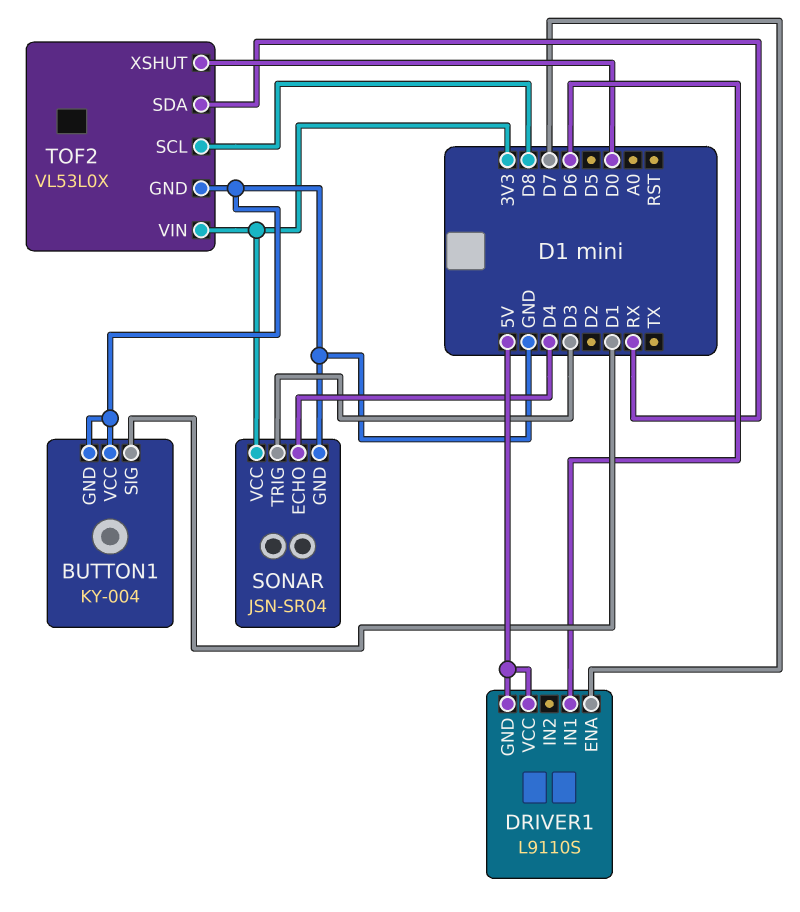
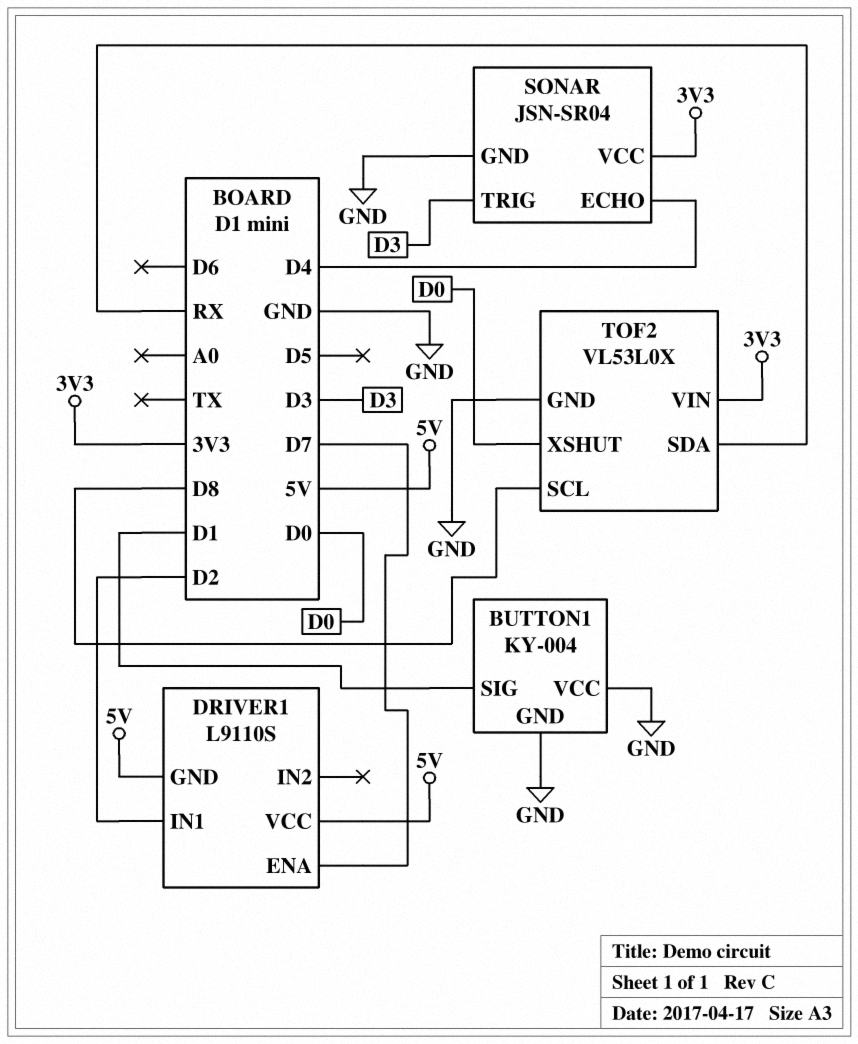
DRIVER1 pin IN1: D6 -> D2

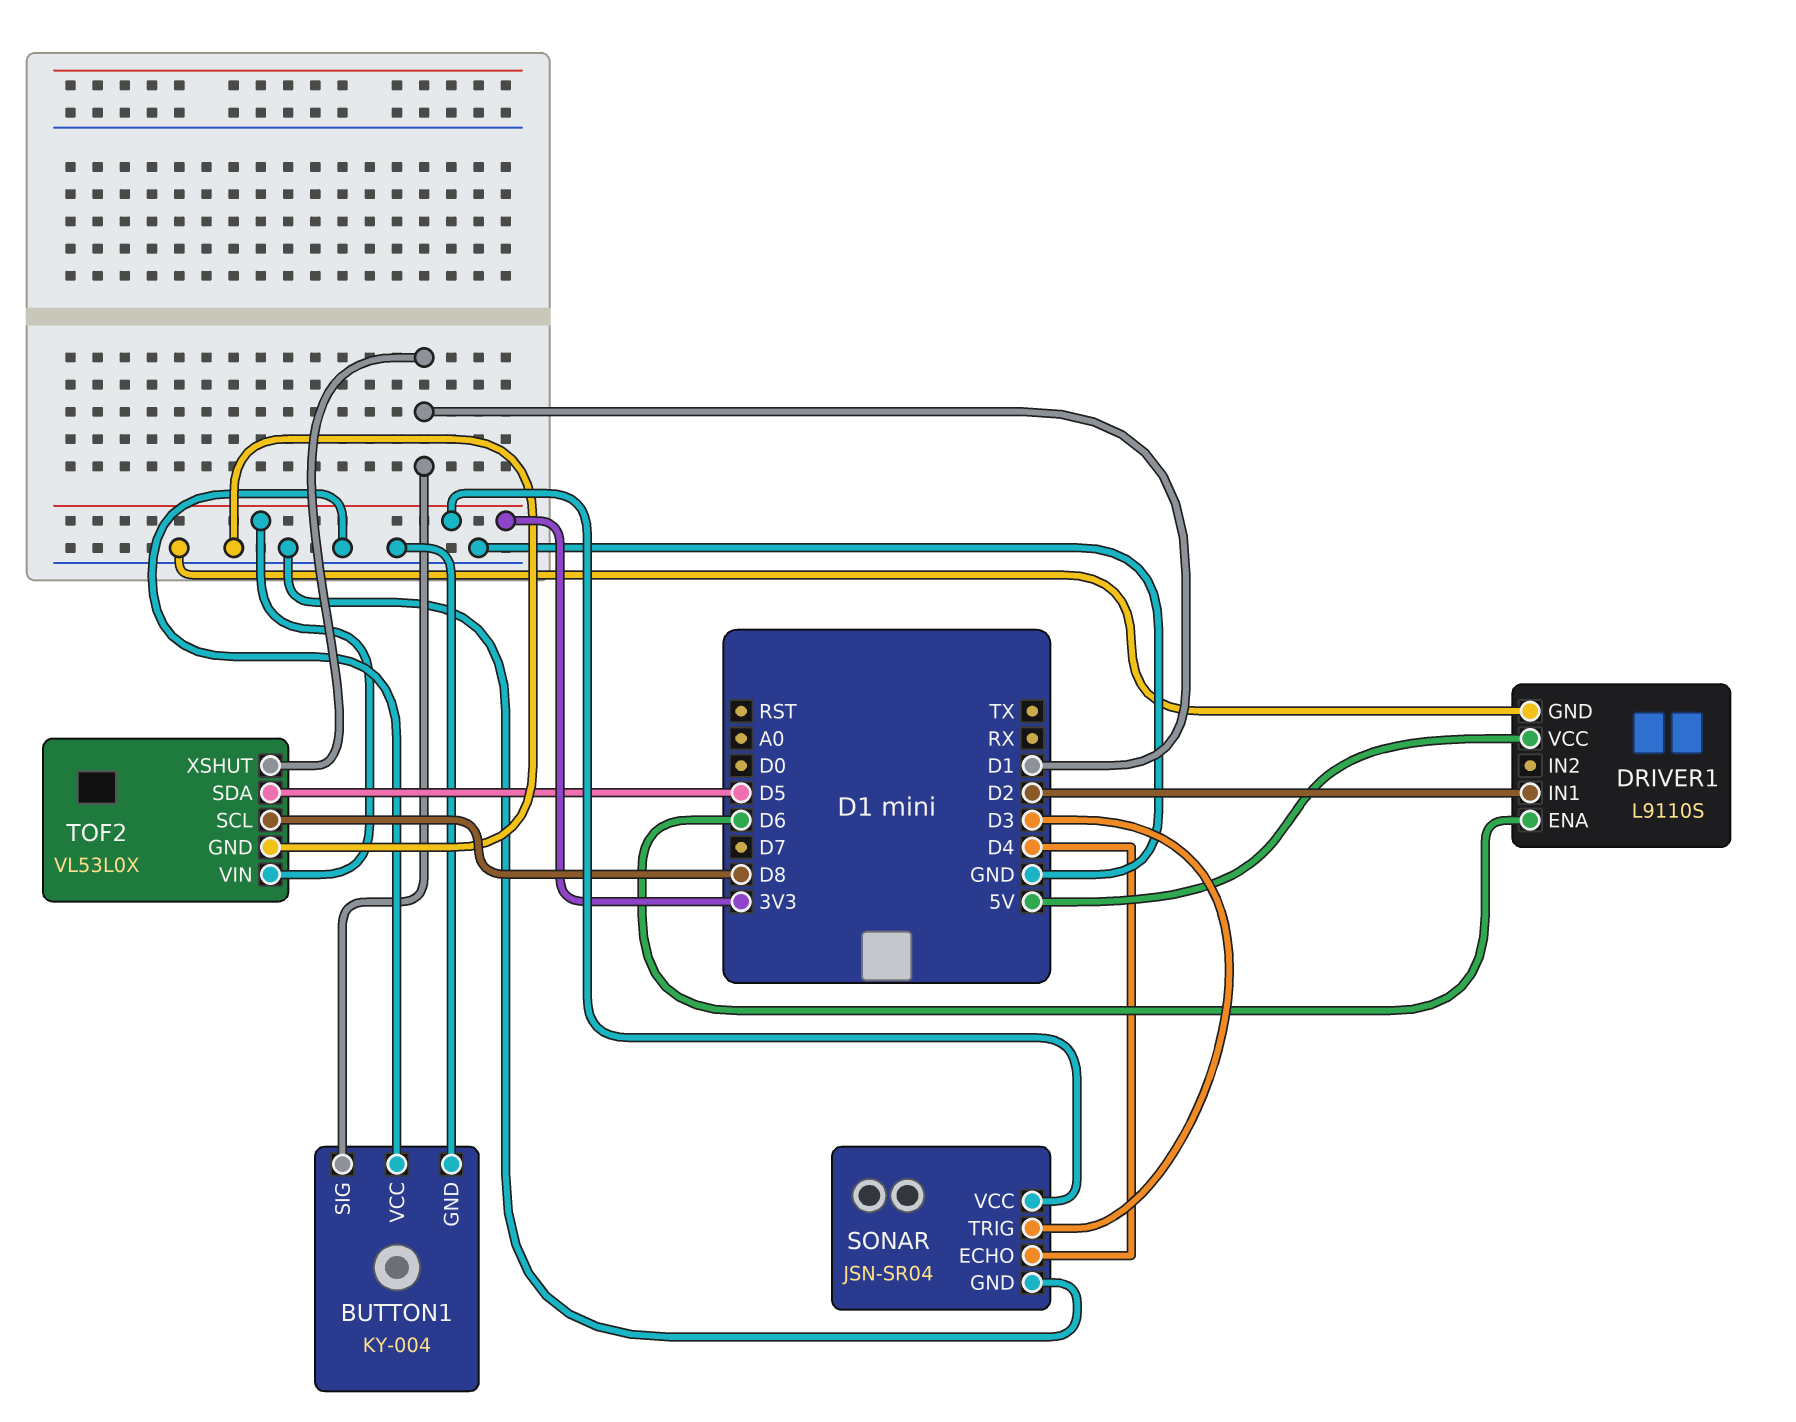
DRIVER1 pin ENA: D7 -> D6
DRIVER1 pin GND: 5V -> GND
TOF2 pin SDA: RX -> D5
TOF2 pin XSHUT: D0 -> D1

